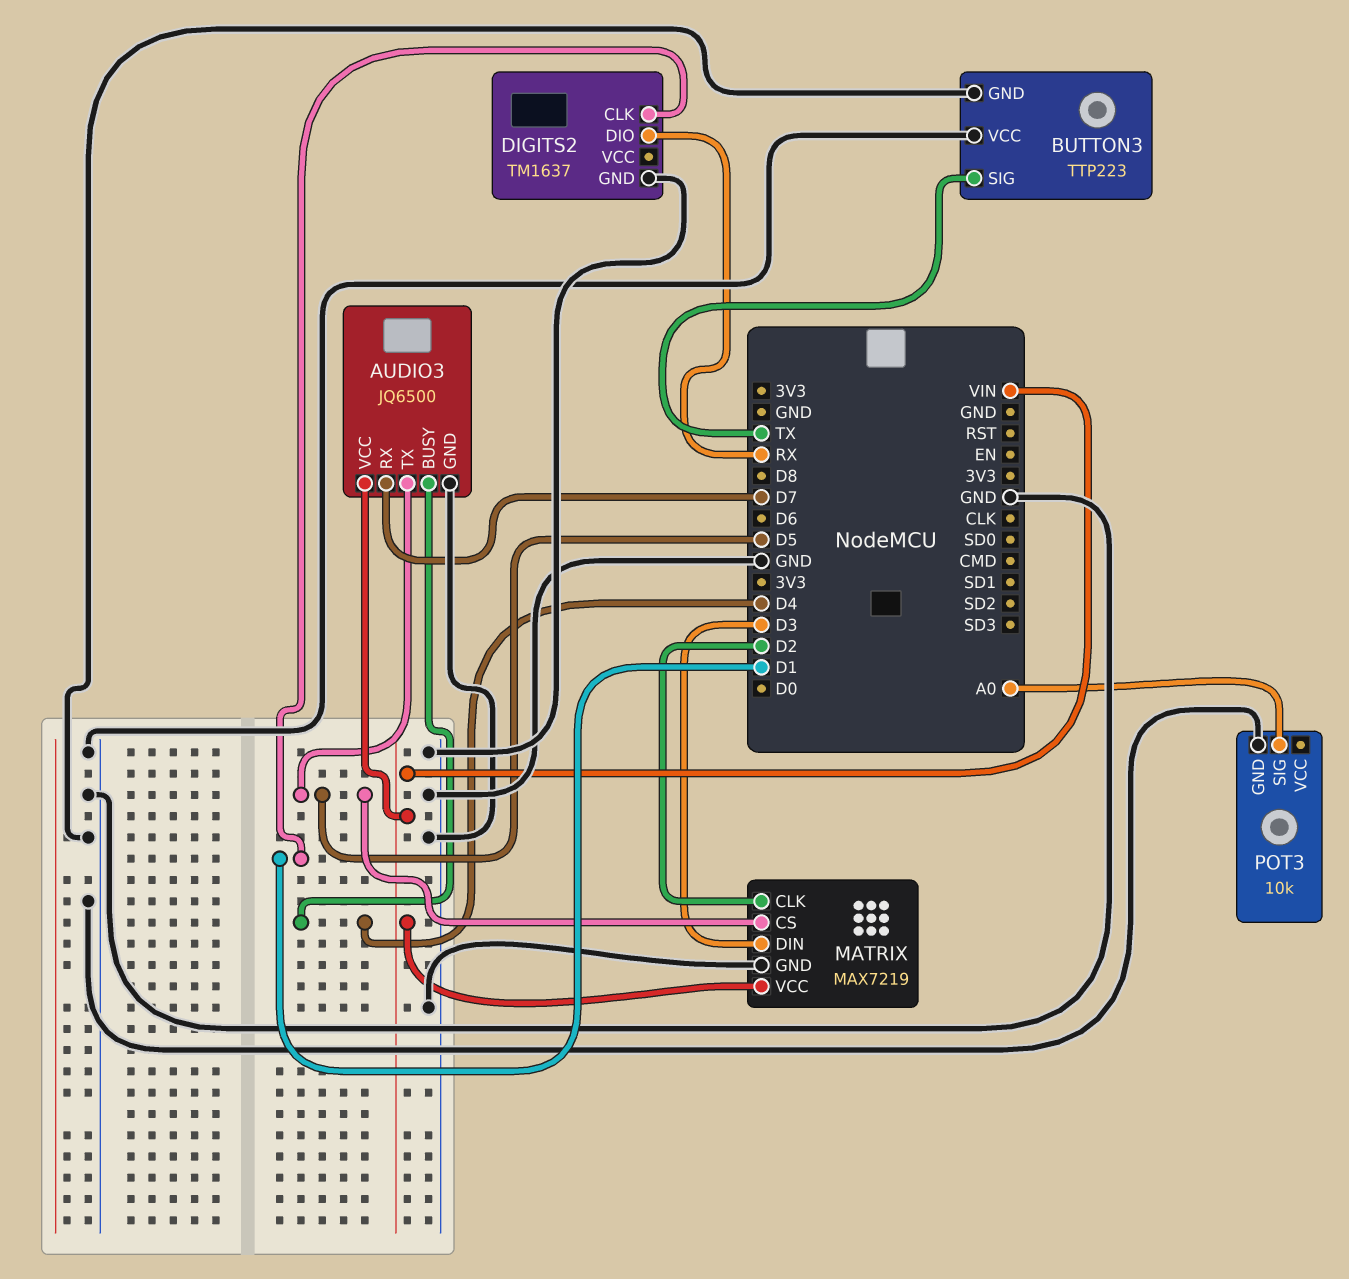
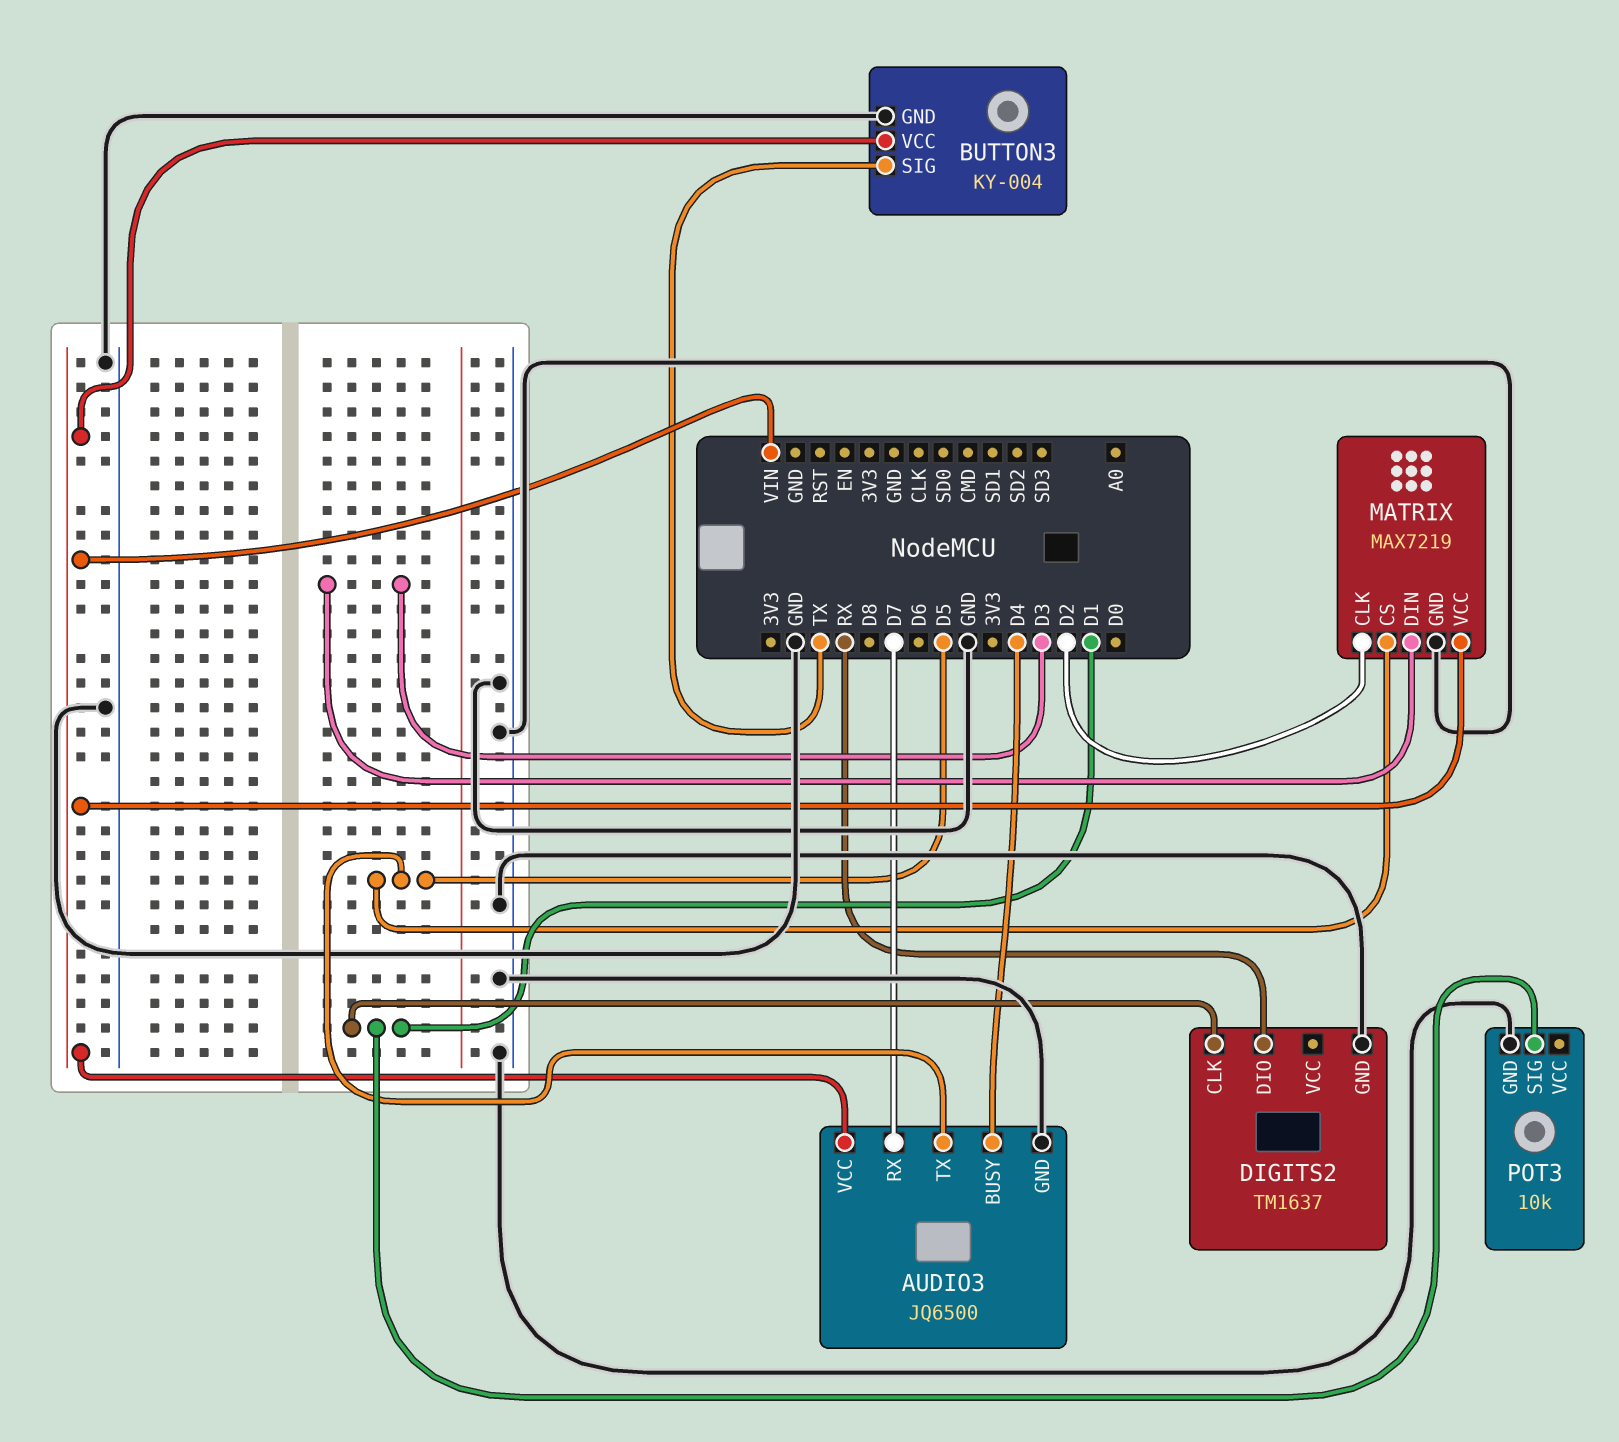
BUTTON3: TTP223 -> KY-004
BUTTON3 pin VCC: GND -> VIN
POT3 pin SIG: A0 -> D1

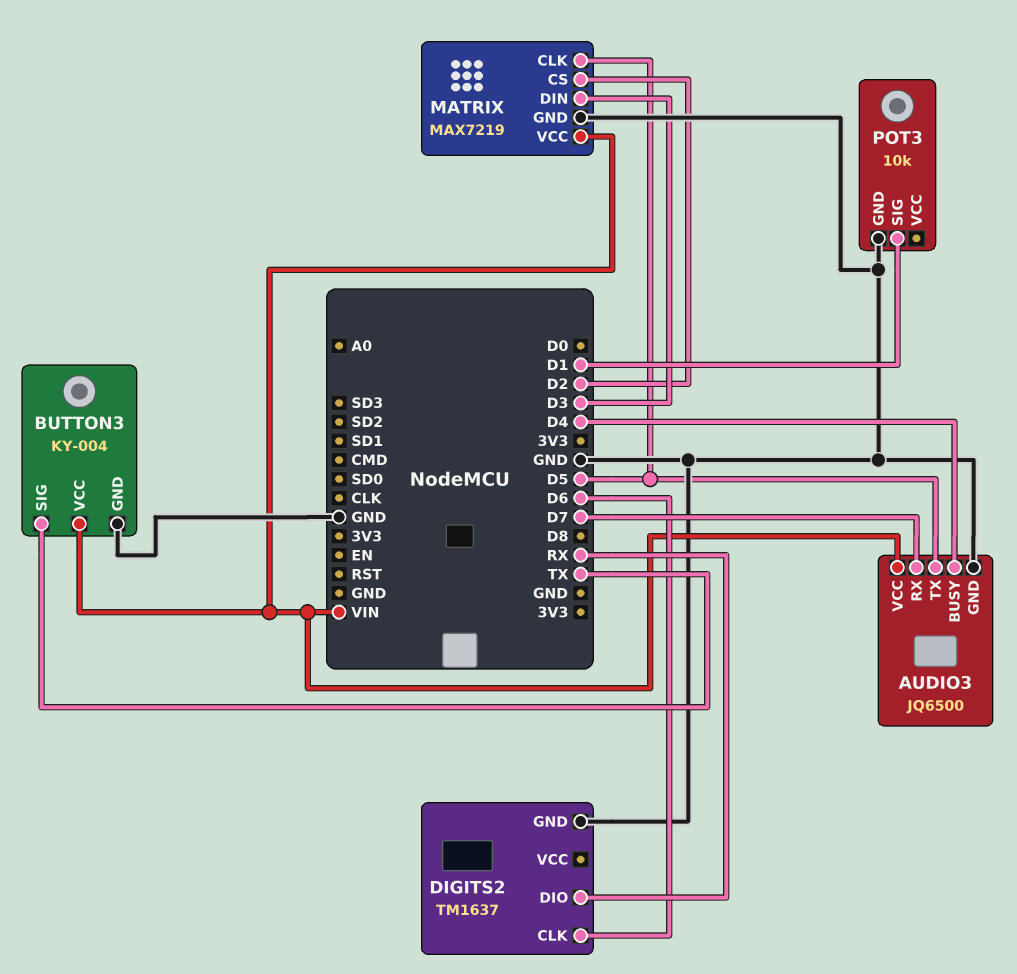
DIGITS2 pin CLK: D1 -> D6
MATRIX pin CLK: D2 -> D5
MATRIX pin CS: D5 -> D2

